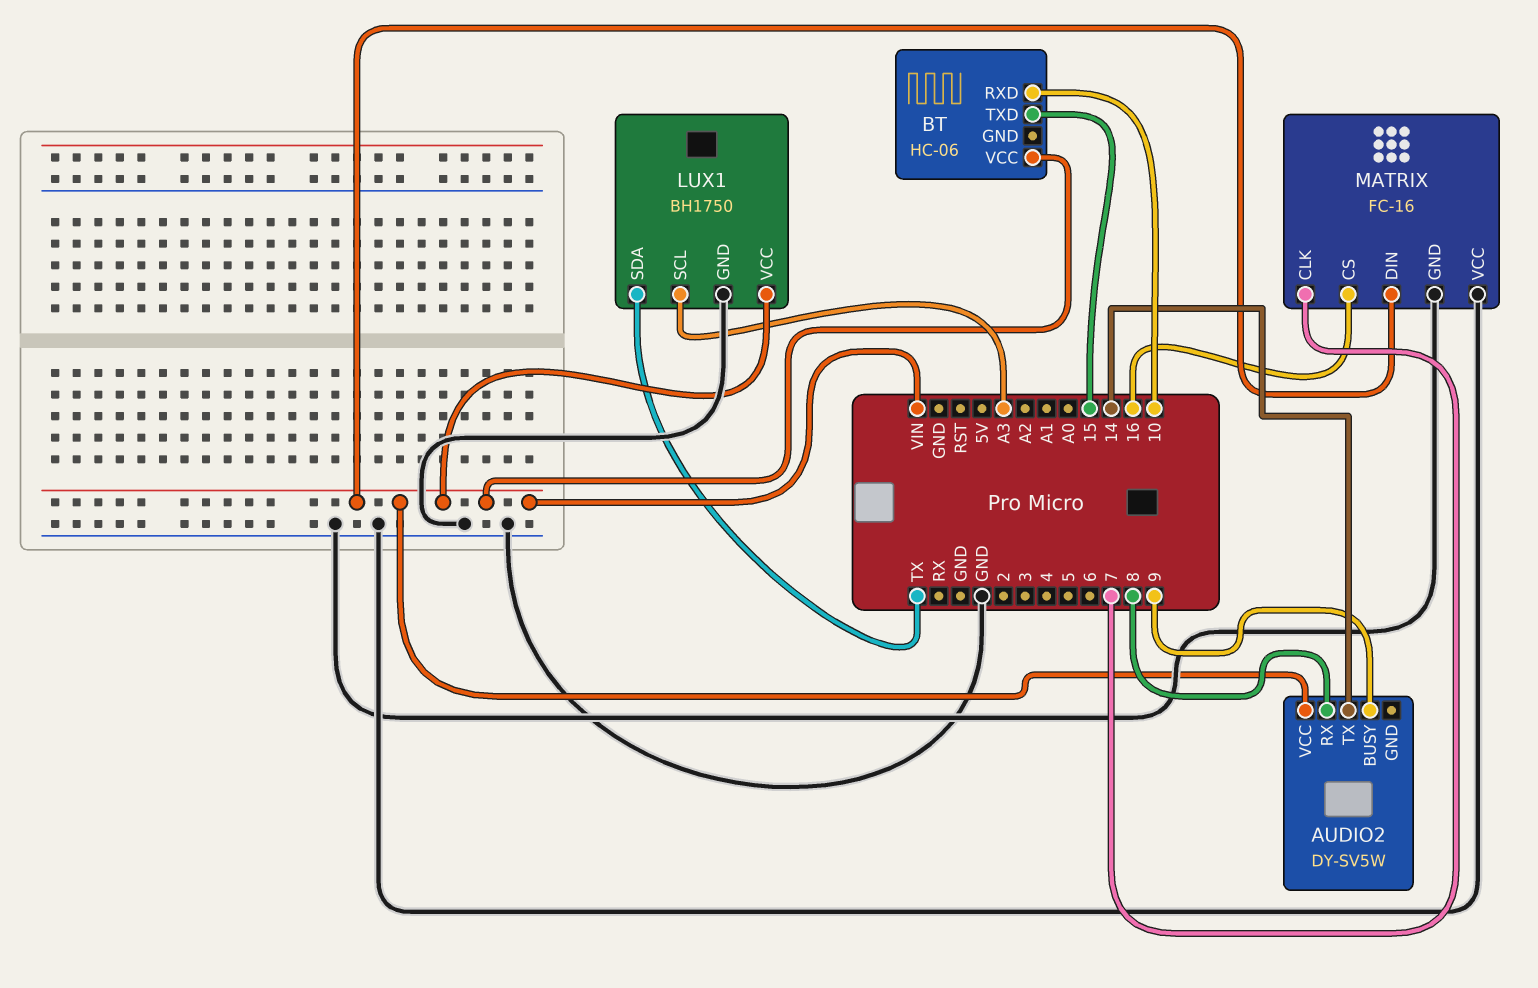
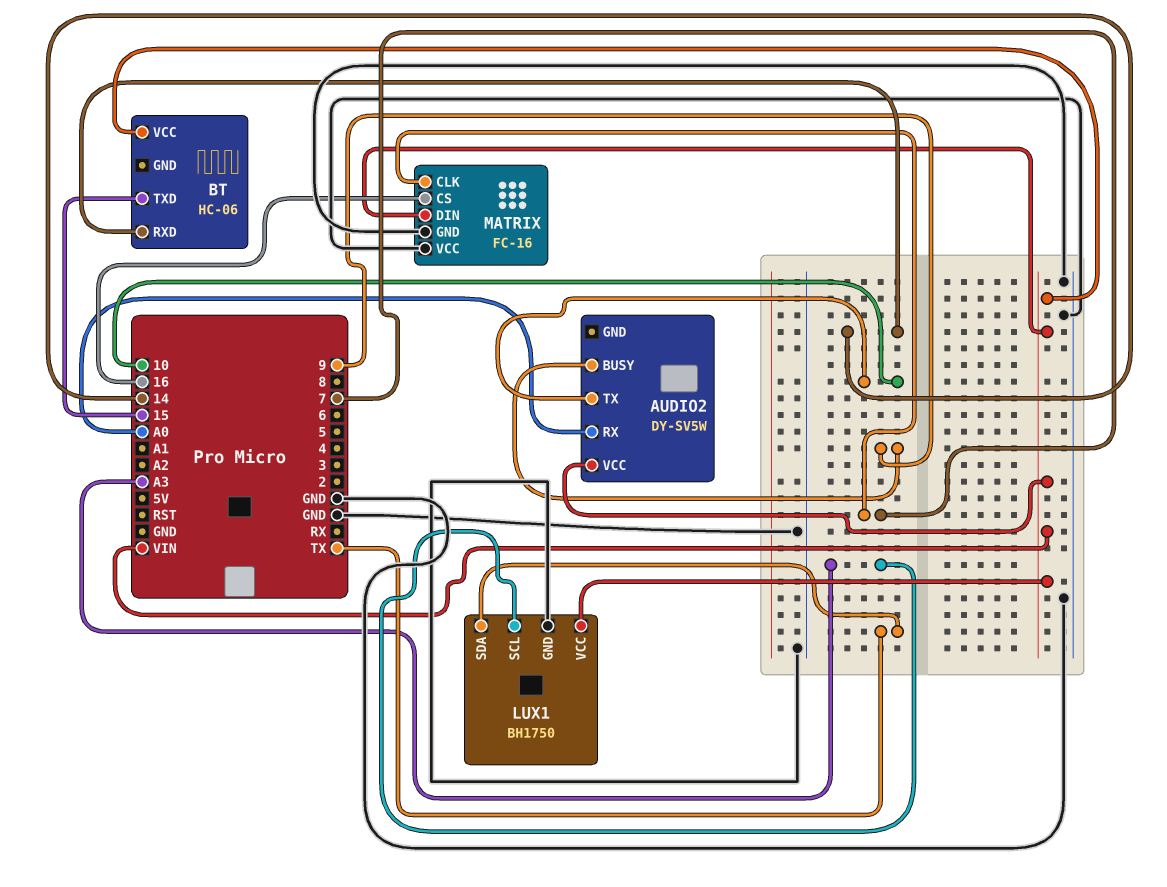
AUDIO2 pin RX: 8 -> A0
AUDIO2 pin TX: 14 -> 10
BT pin RXD: 10 -> 14

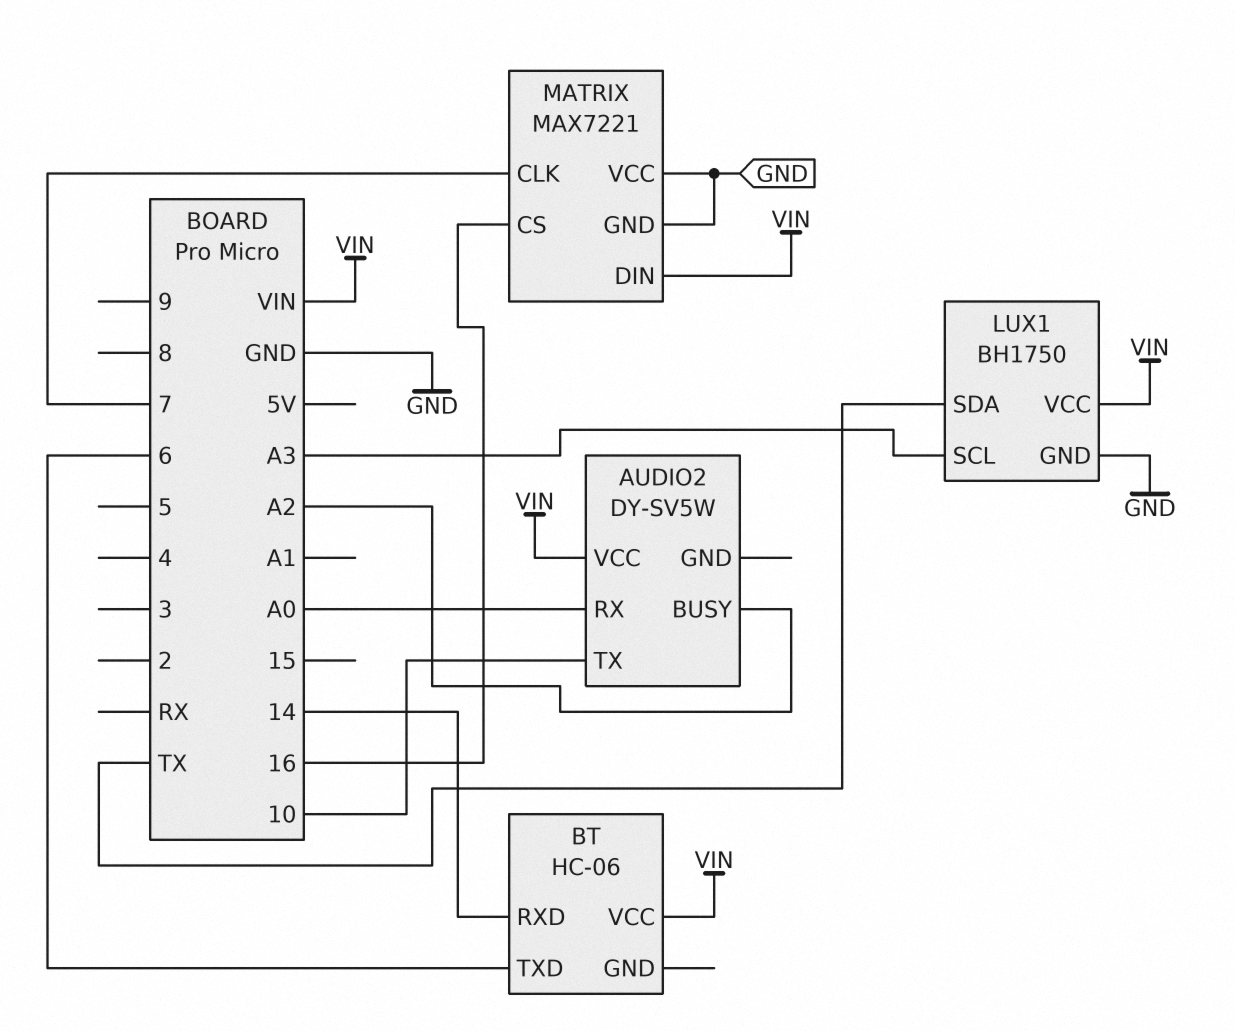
AUDIO2 pin BUSY: 9 -> A2
BT pin TXD: 15 -> 6
MATRIX: FC-16 -> MAX7221

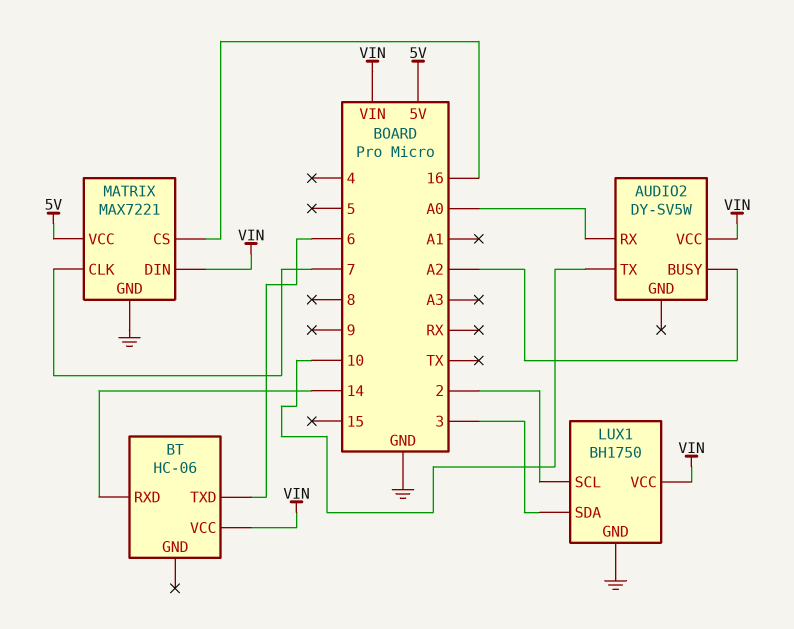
LUX1 pin SCL: A3 -> 2
LUX1 pin SDA: TX -> 3
MATRIX pin VCC: GND -> 5V

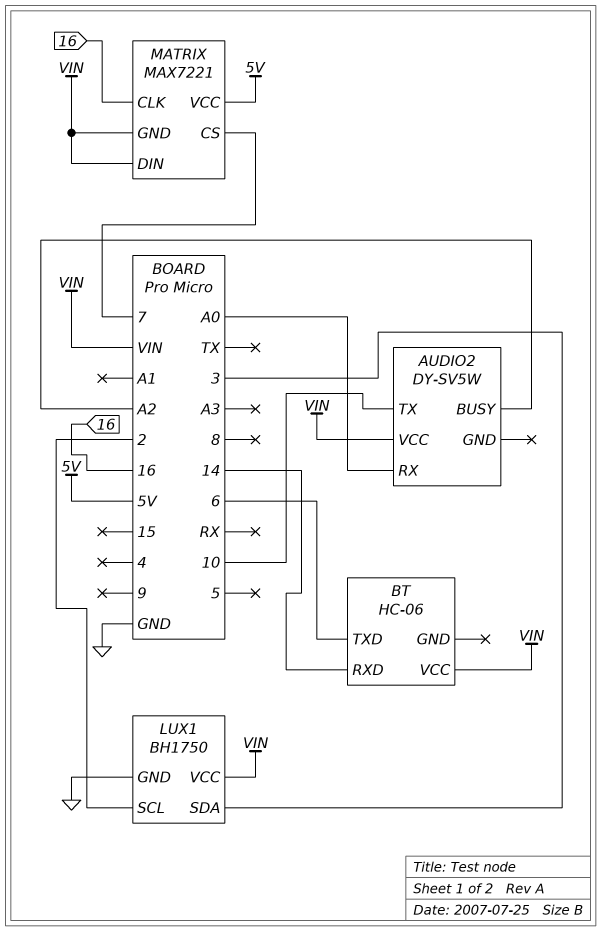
MATRIX pin CLK: 7 -> 16
MATRIX pin CS: 16 -> 7
MATRIX pin GND: GND -> VIN

